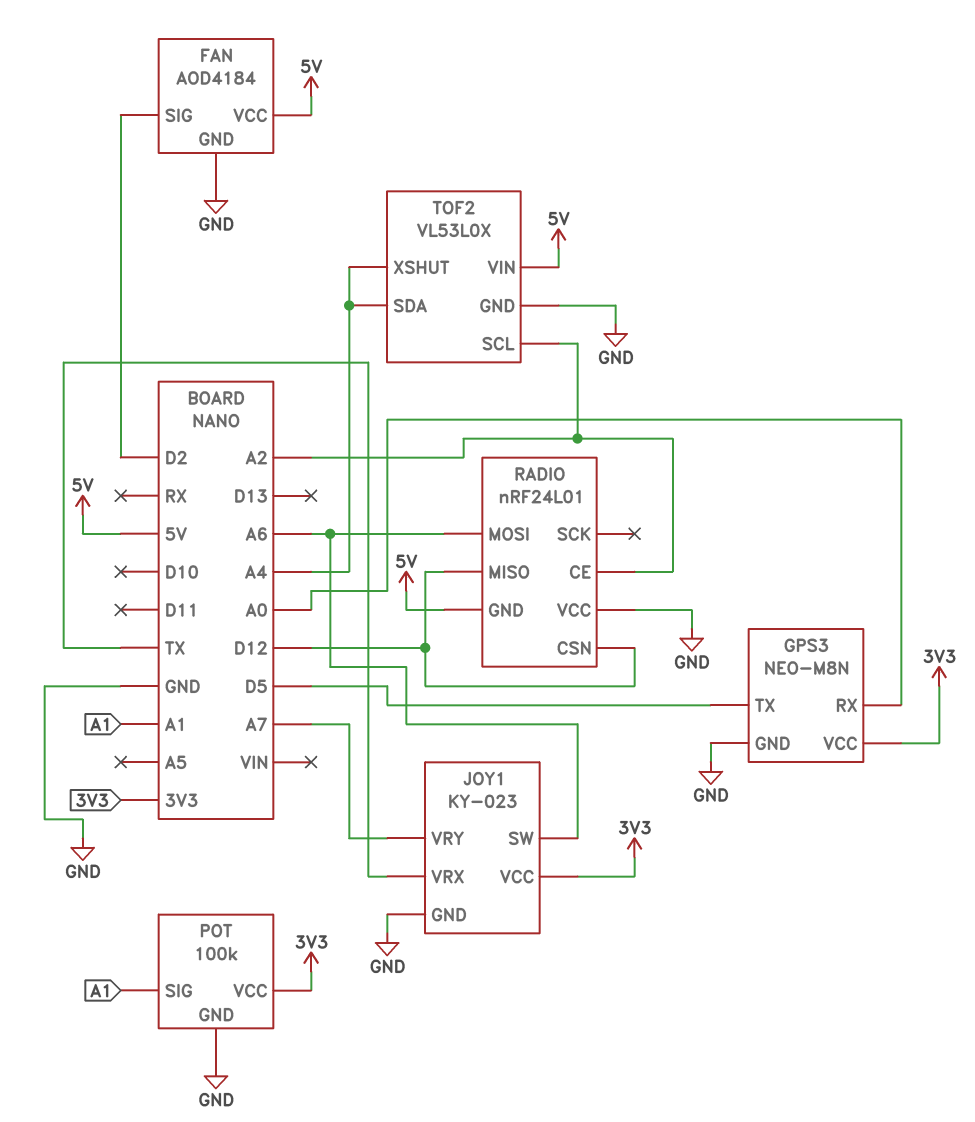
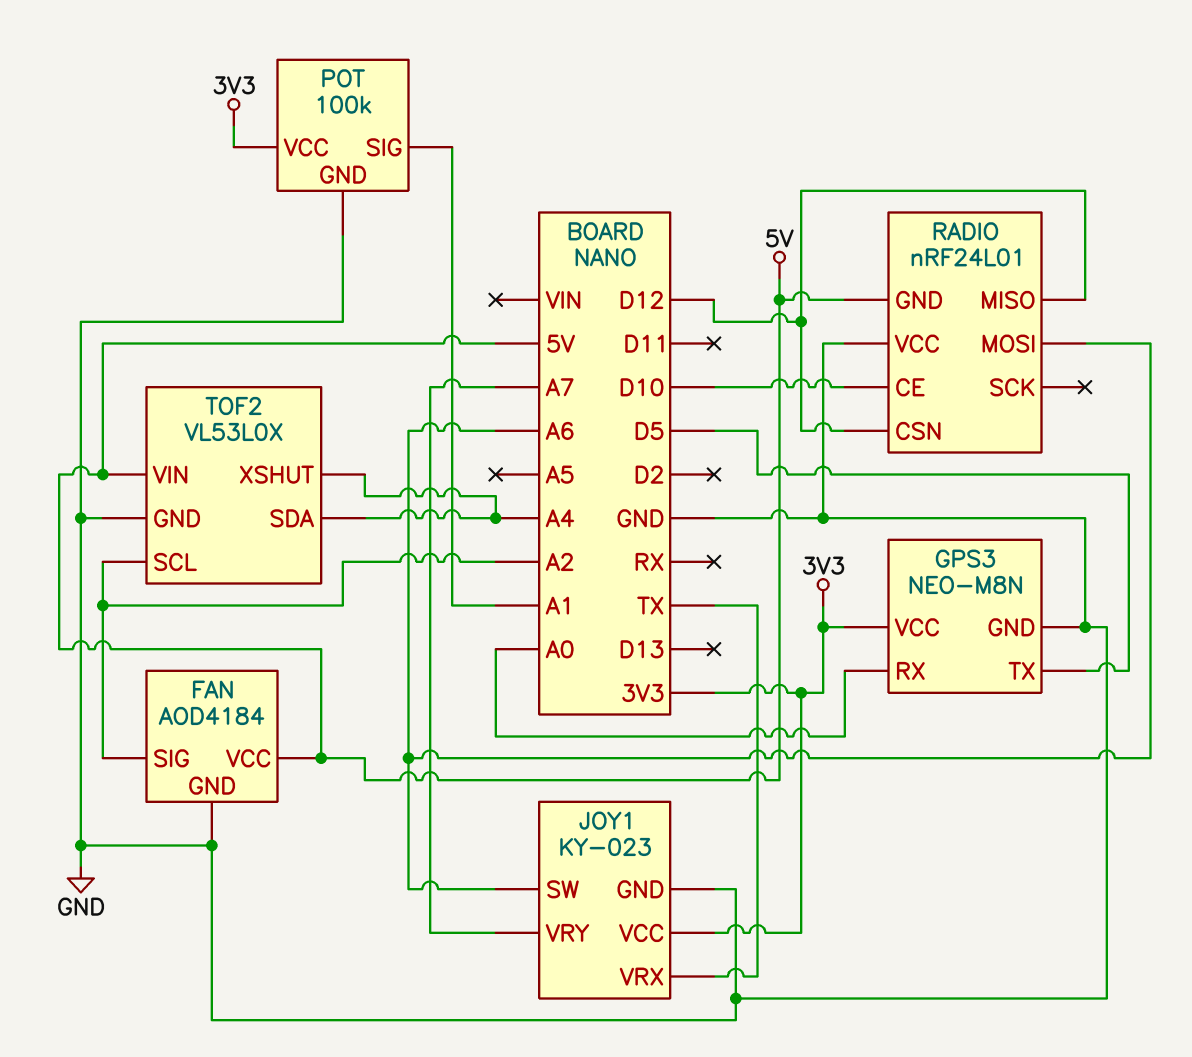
FAN pin SIG: D2 -> A2
RADIO pin CE: A2 -> D10

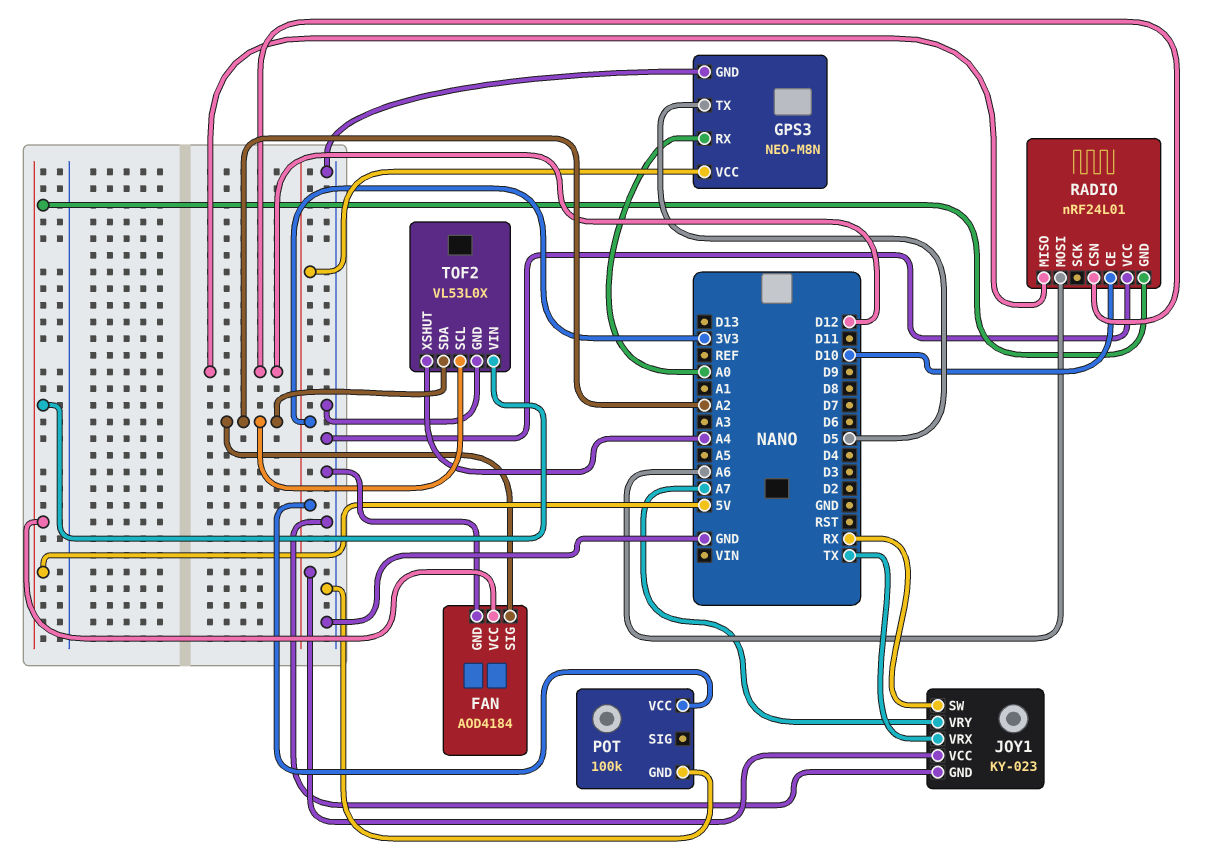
JOY1 pin SW: A6 -> RX
POT pin SIG: A1 -> none
TOF2 pin SDA: A4 -> A2

